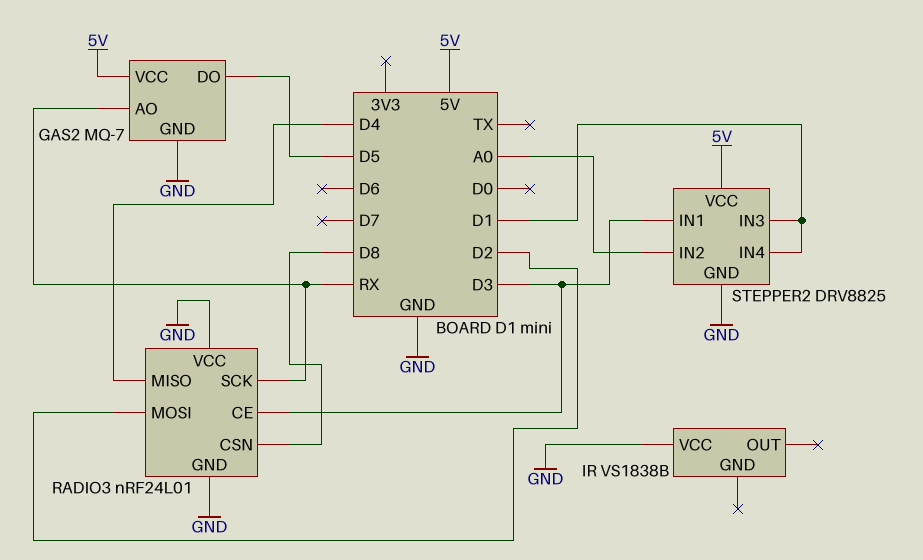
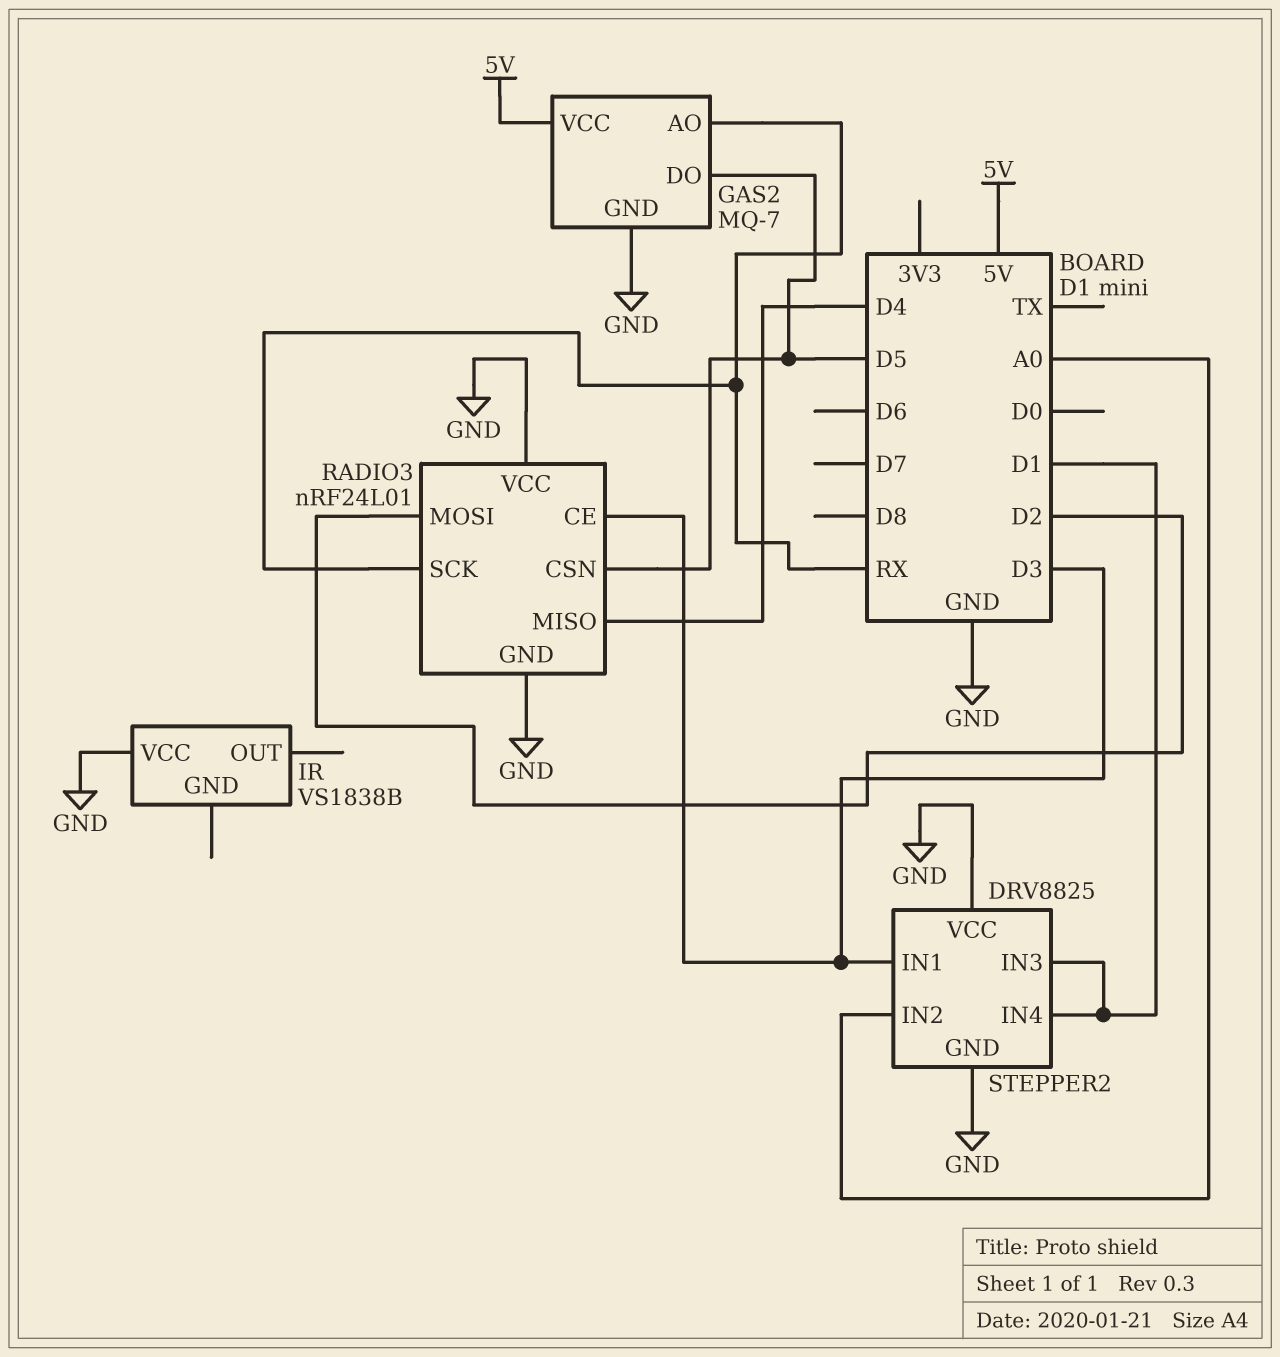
RADIO3 pin CSN: D8 -> D5
STEPPER2 pin VCC: 5V -> GND

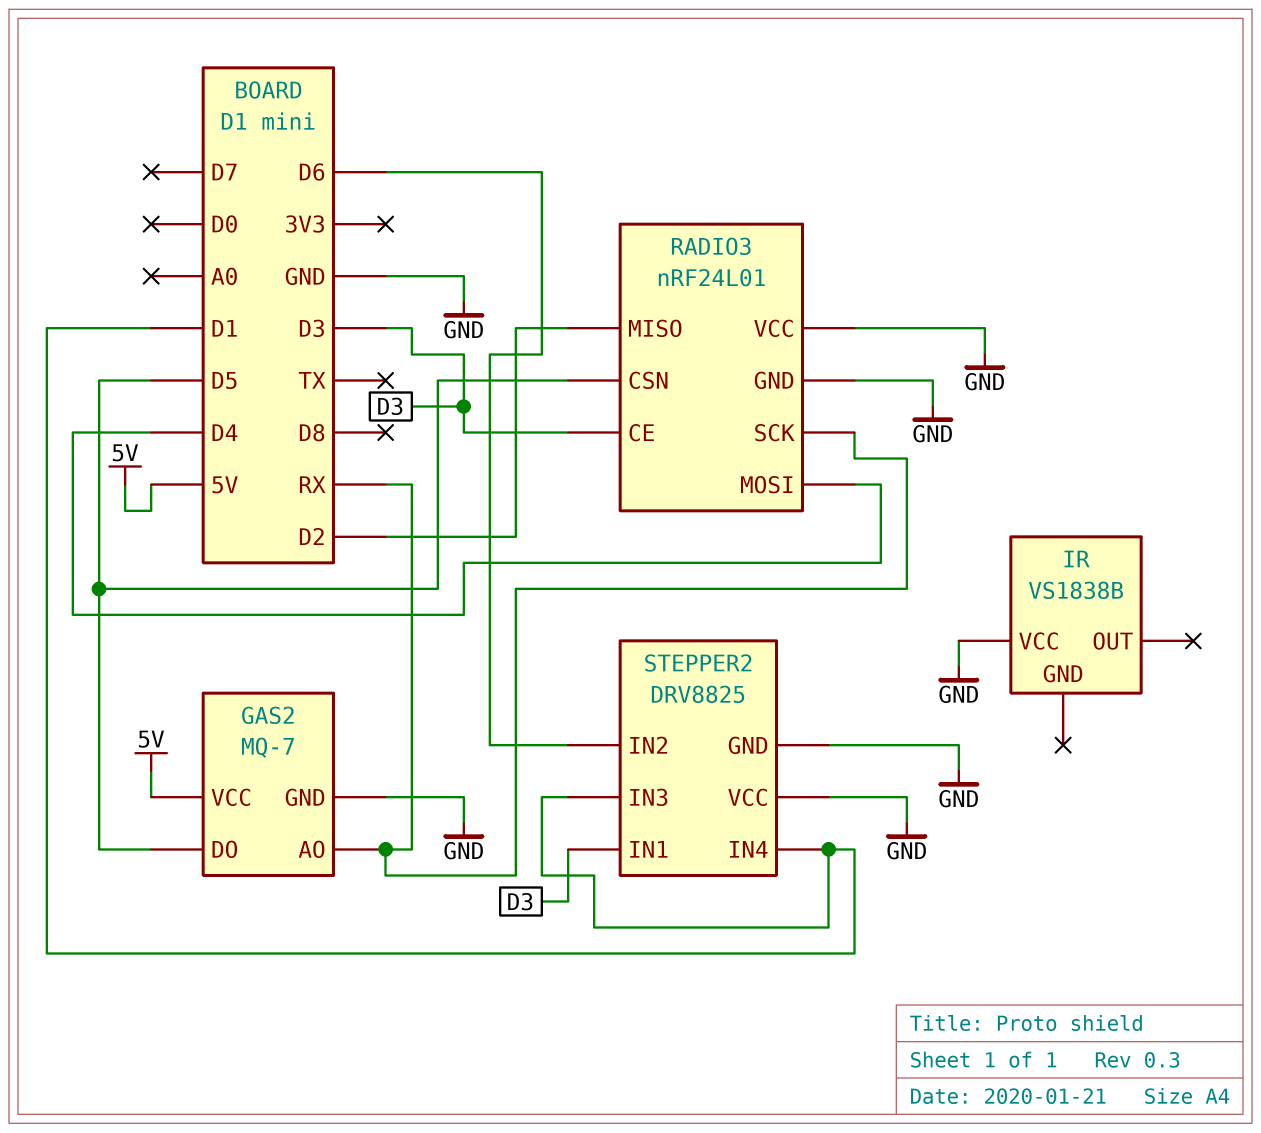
RADIO3 pin MISO: D4 -> D2
RADIO3 pin MOSI: D2 -> D4
STEPPER2 pin IN2: A0 -> D6

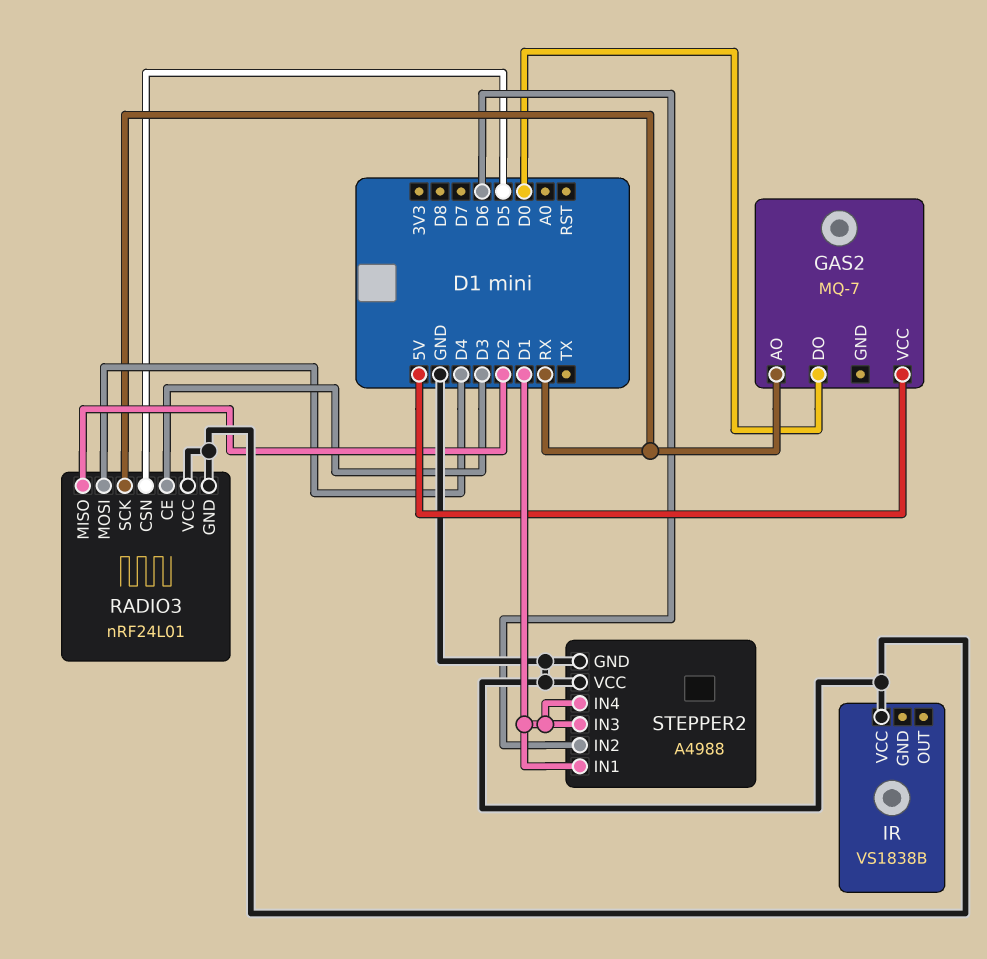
GAS2 pin DO: D5 -> D0
GAS2 pin GND: GND -> none
STEPPER2: DRV8825 -> A4988
STEPPER2 pin IN1: D3 -> D1

